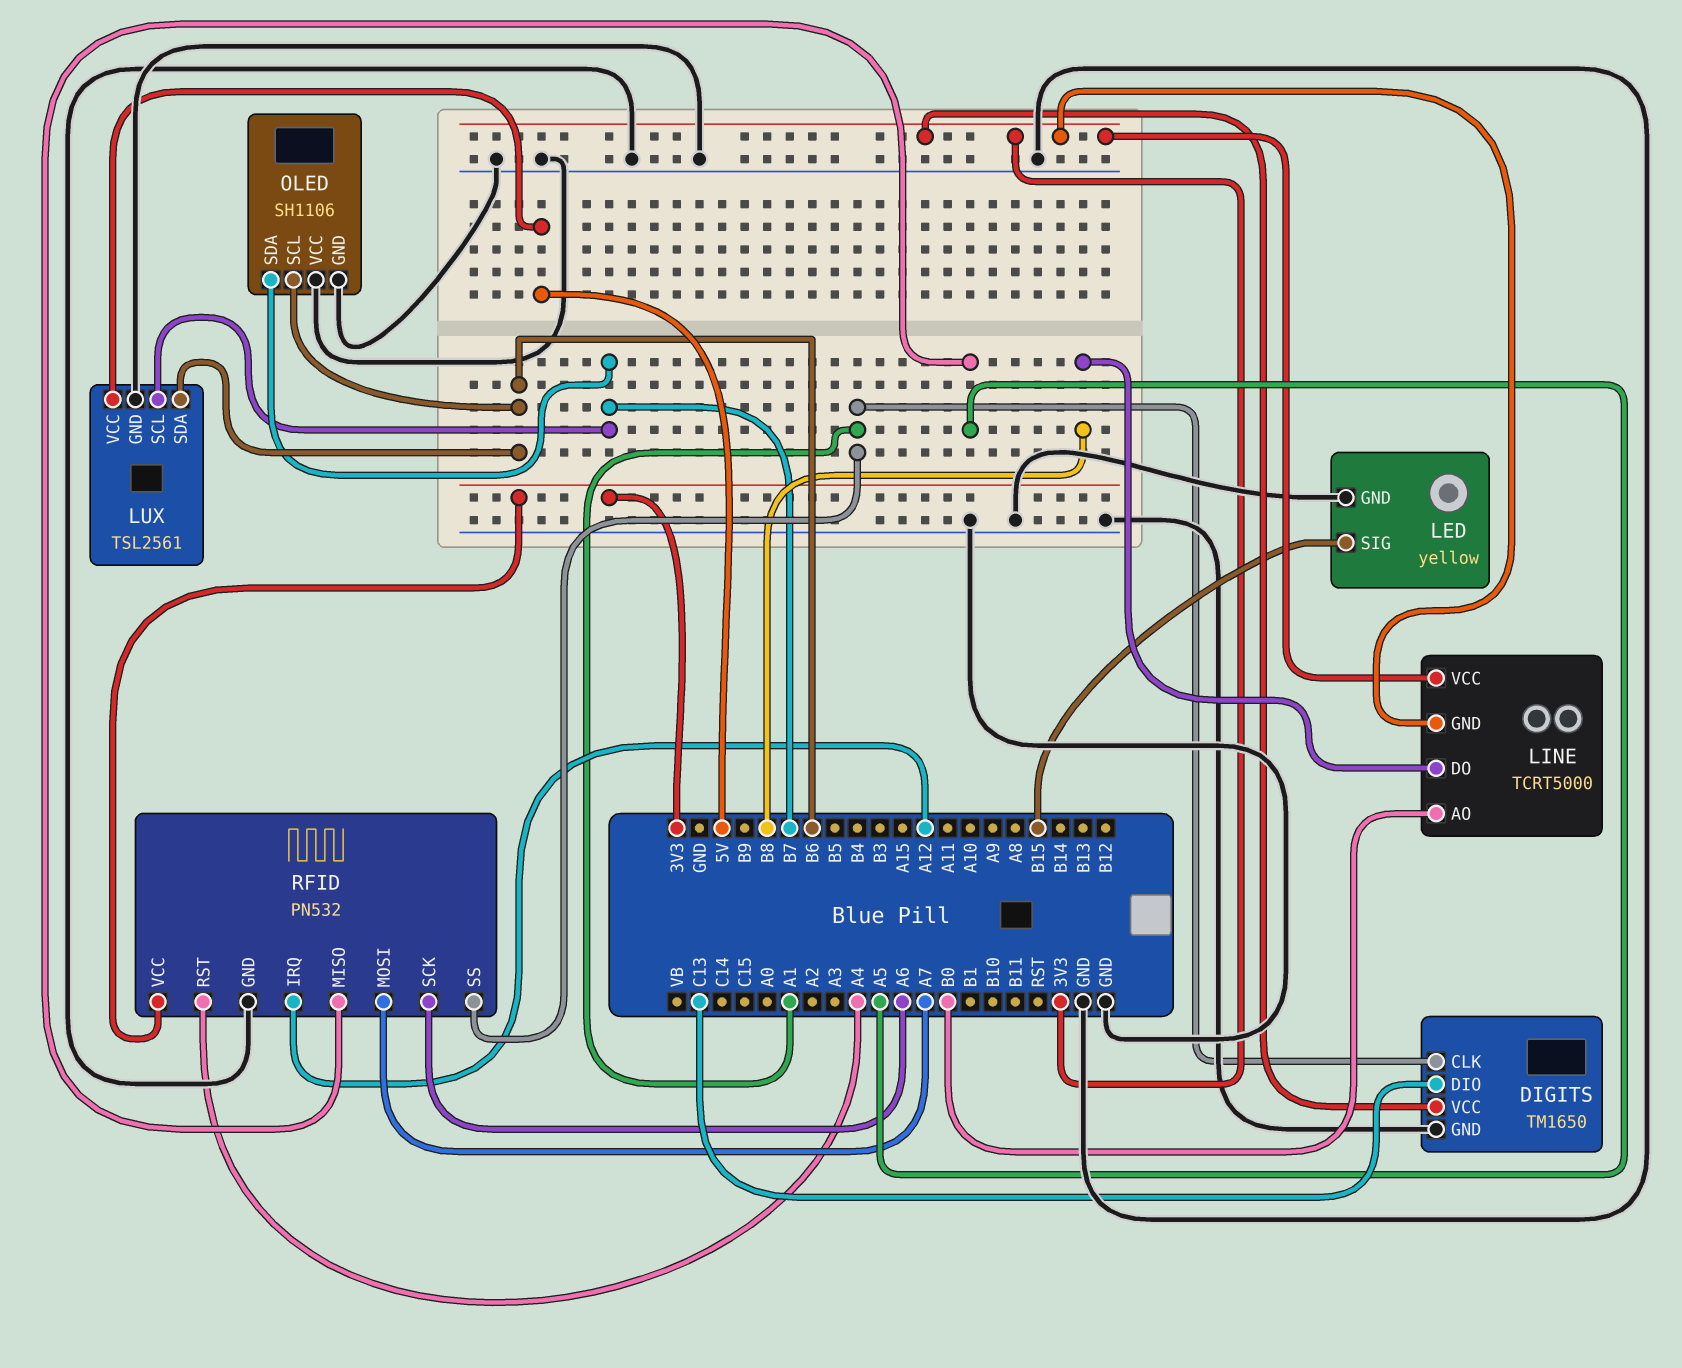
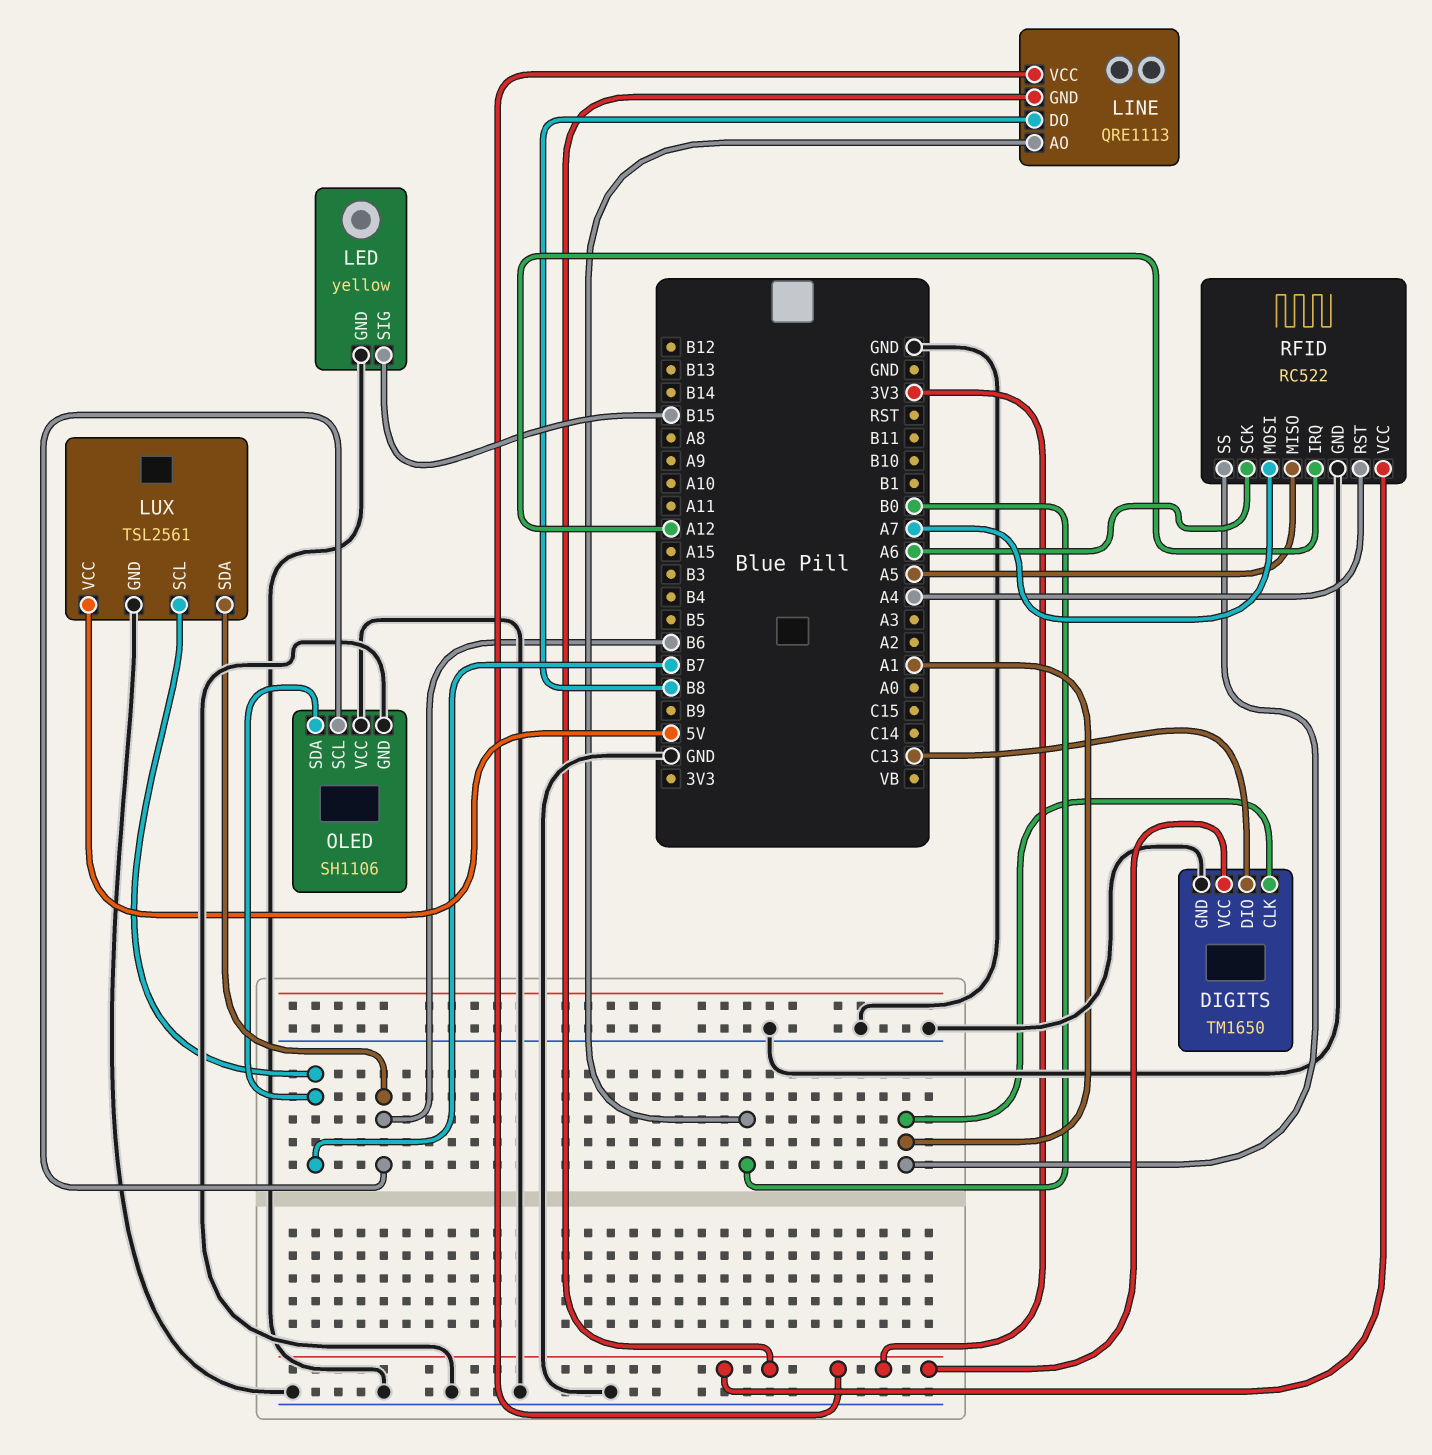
LINE: TCRT5000 -> QRE1113
RFID: PN532 -> RC522

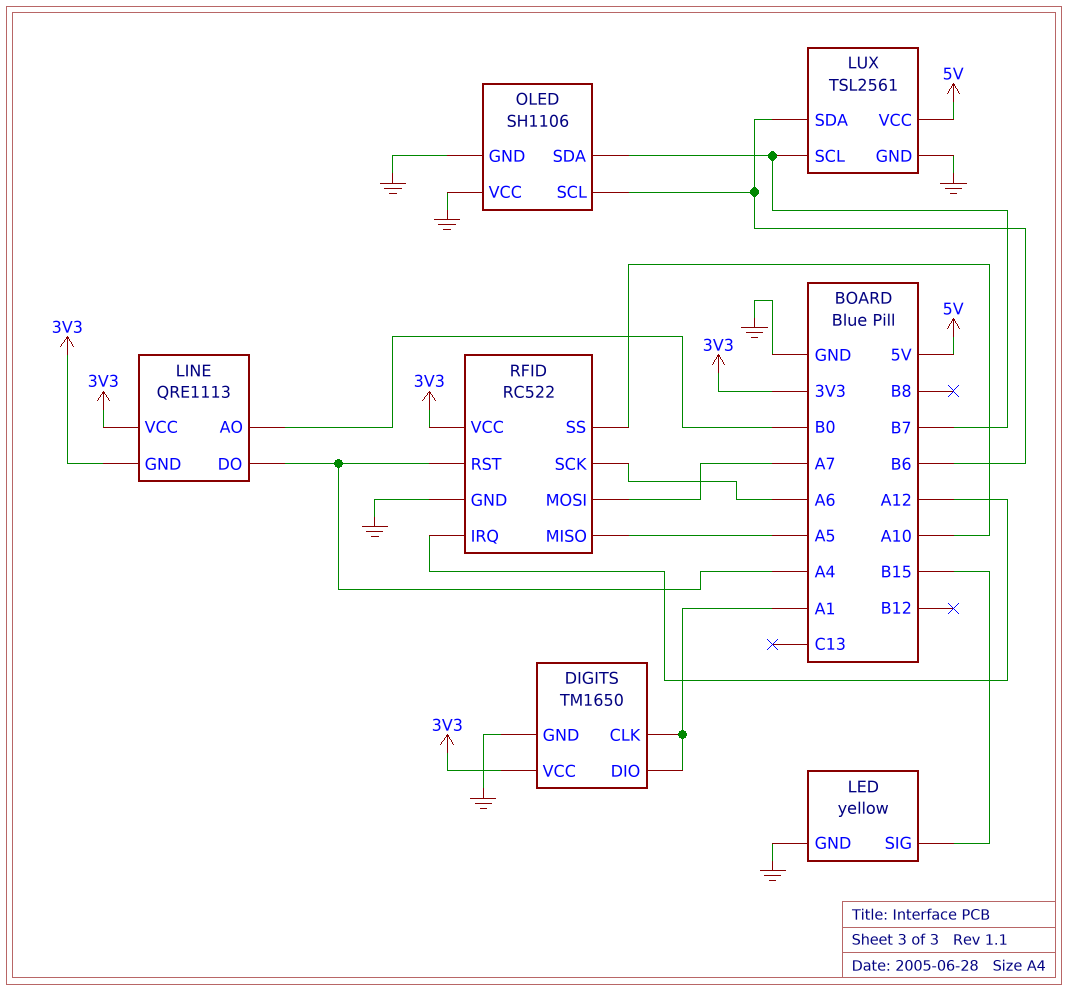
DIGITS pin DIO: C13 -> A1
LINE pin DO: B8 -> A4
RFID pin SS: A1 -> A10

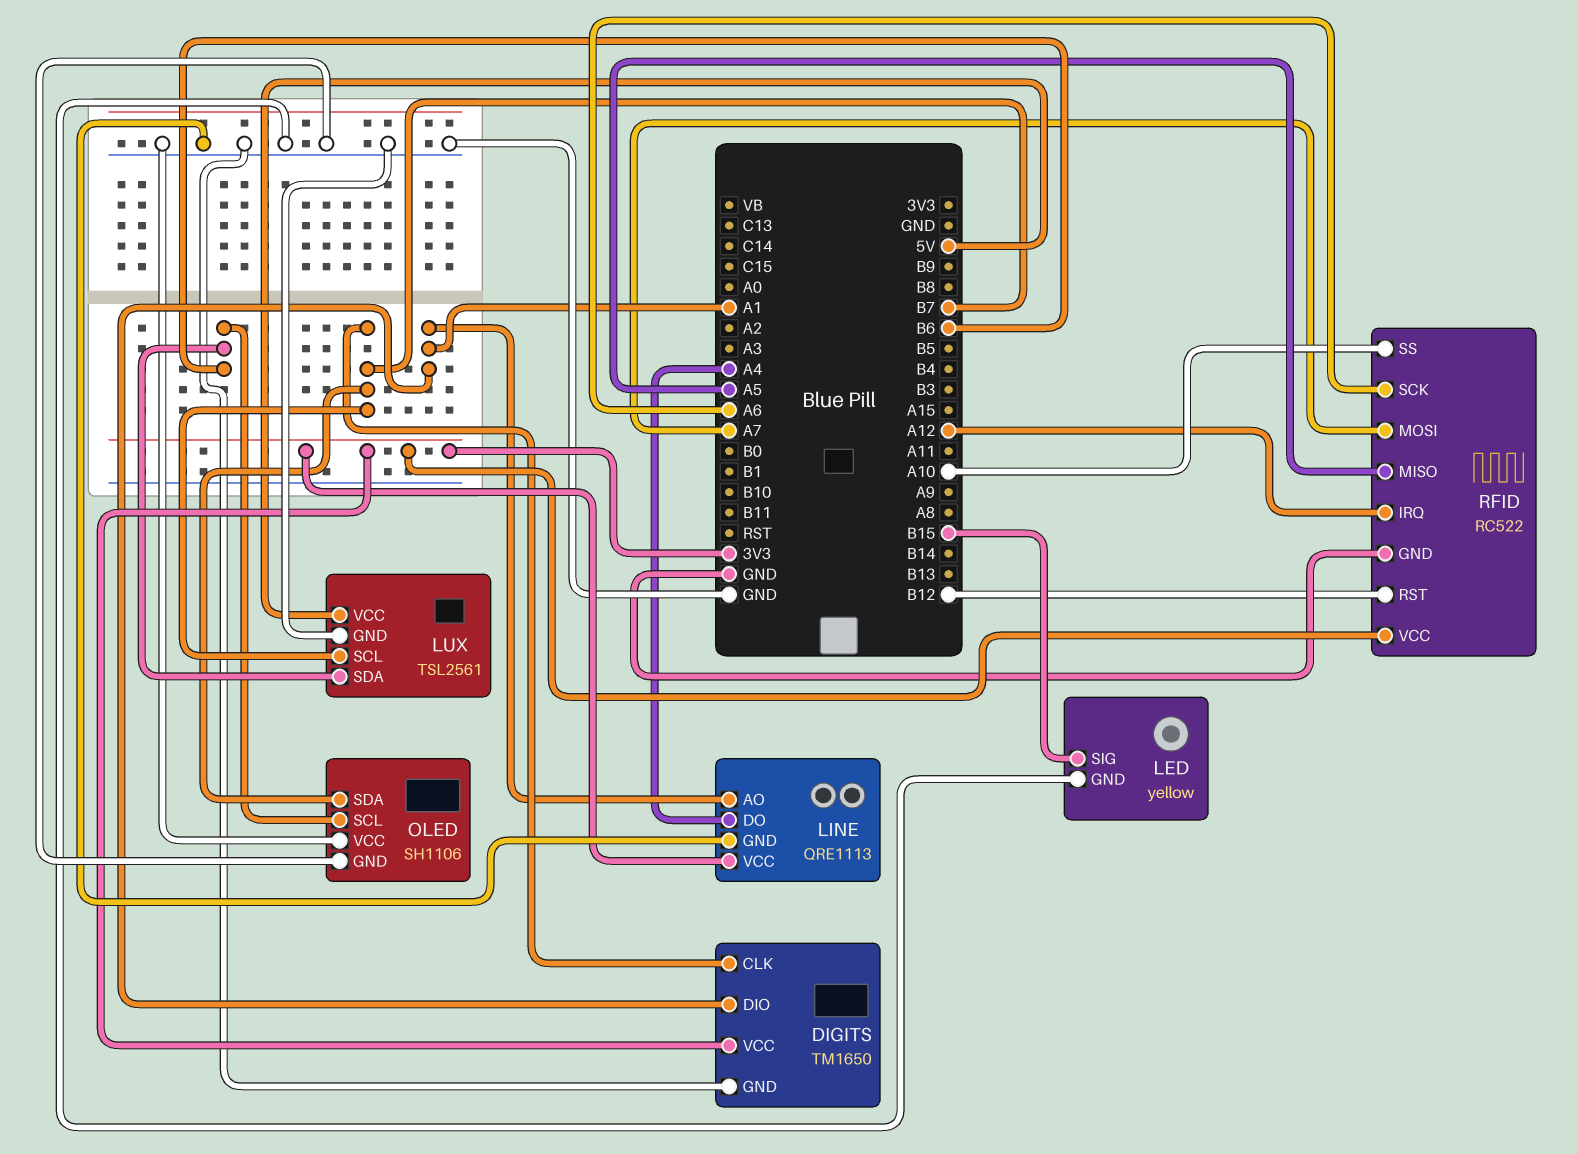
DIGITS pin CLK: A1 -> B7
LINE pin AO: B0 -> A1
LINE pin GND: 3V3 -> GND
RFID pin RST: A4 -> B12

